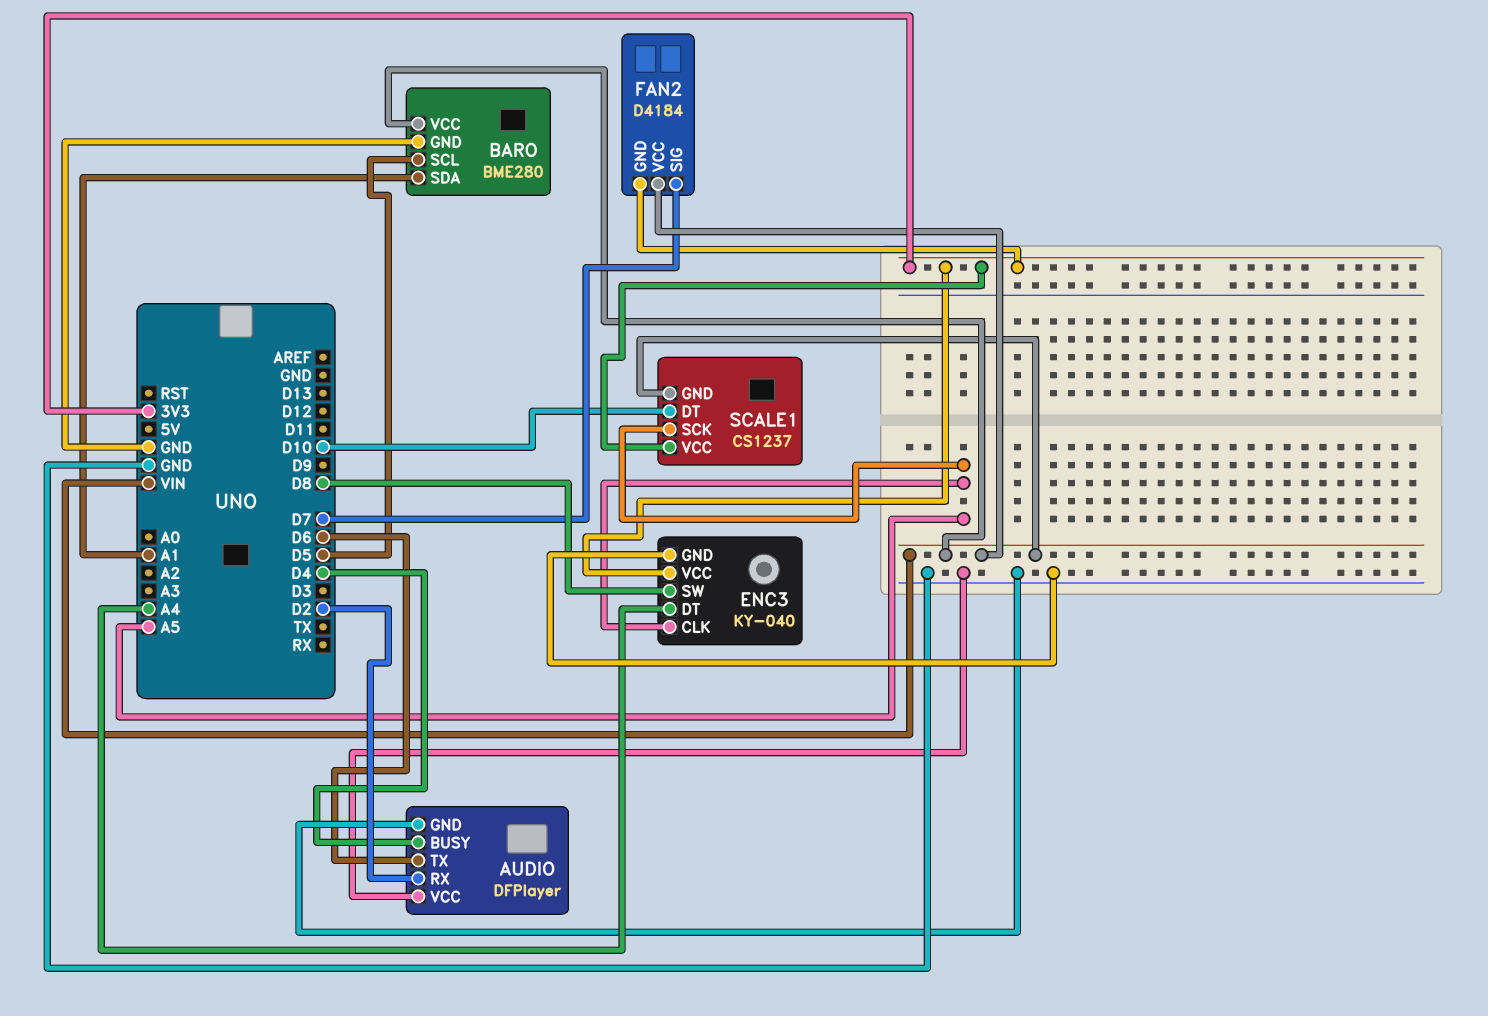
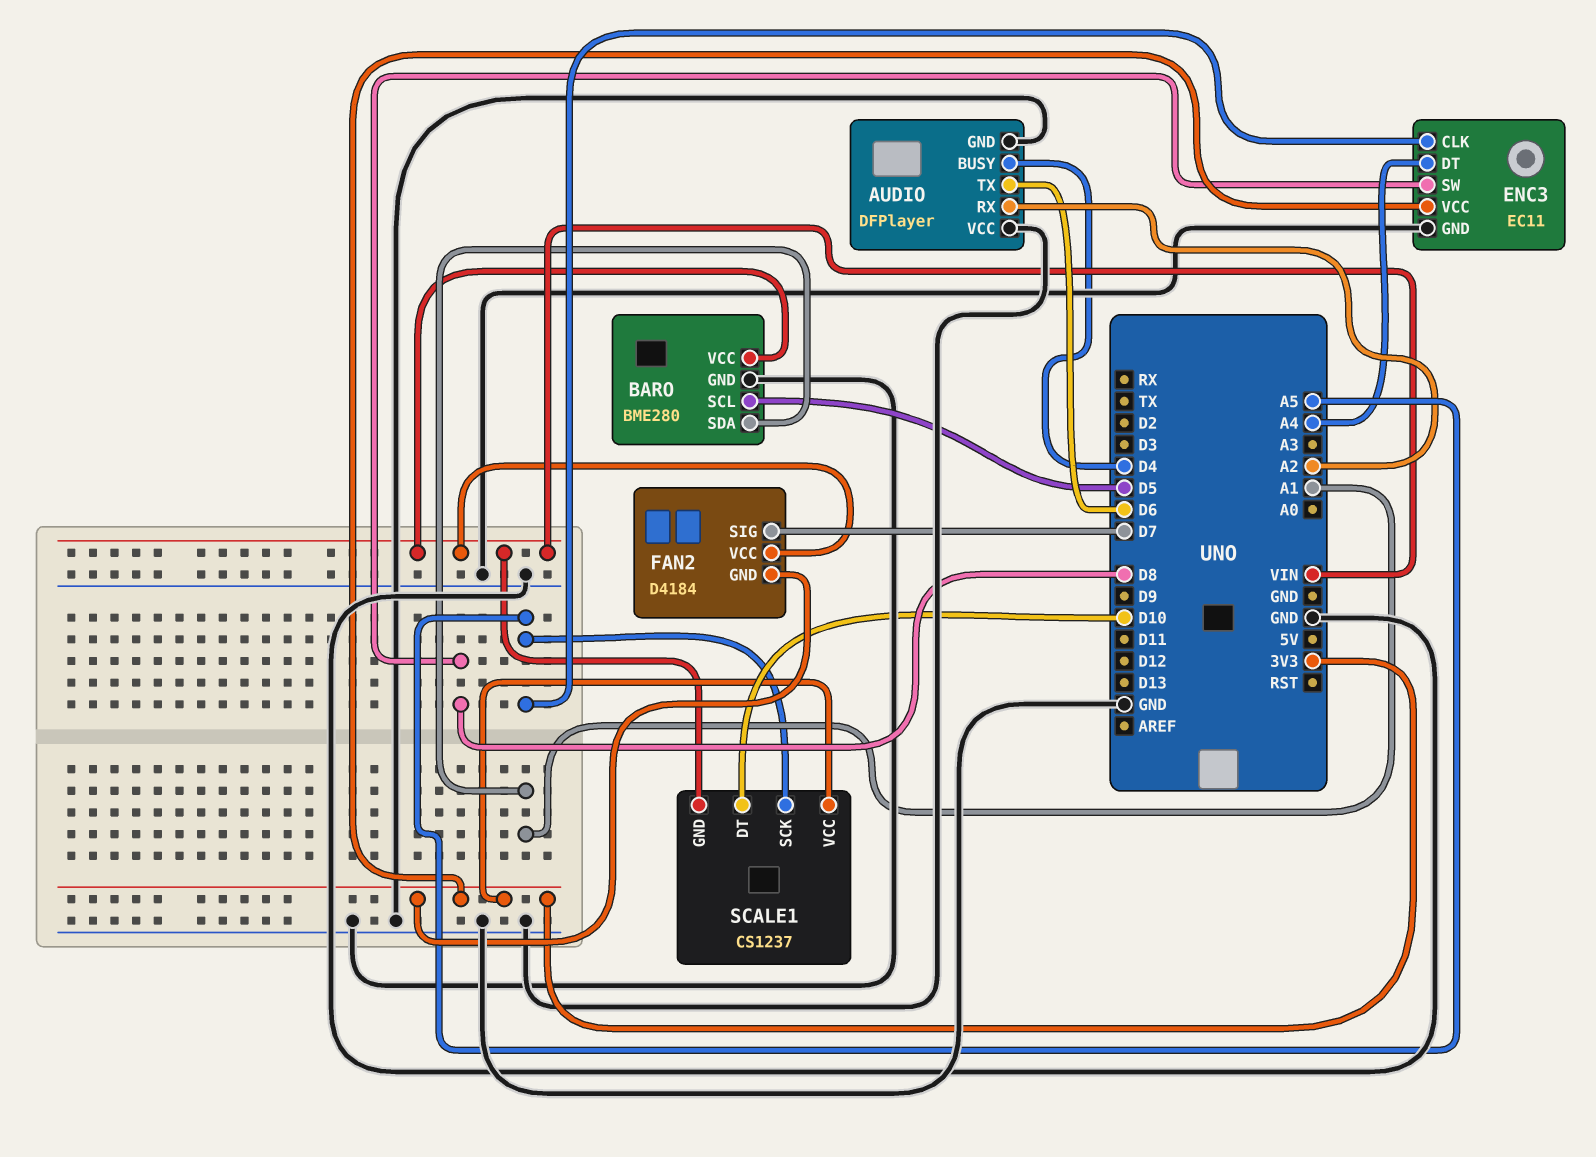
AUDIO pin RX: D2 -> A2
ENC3: KY-040 -> EC11

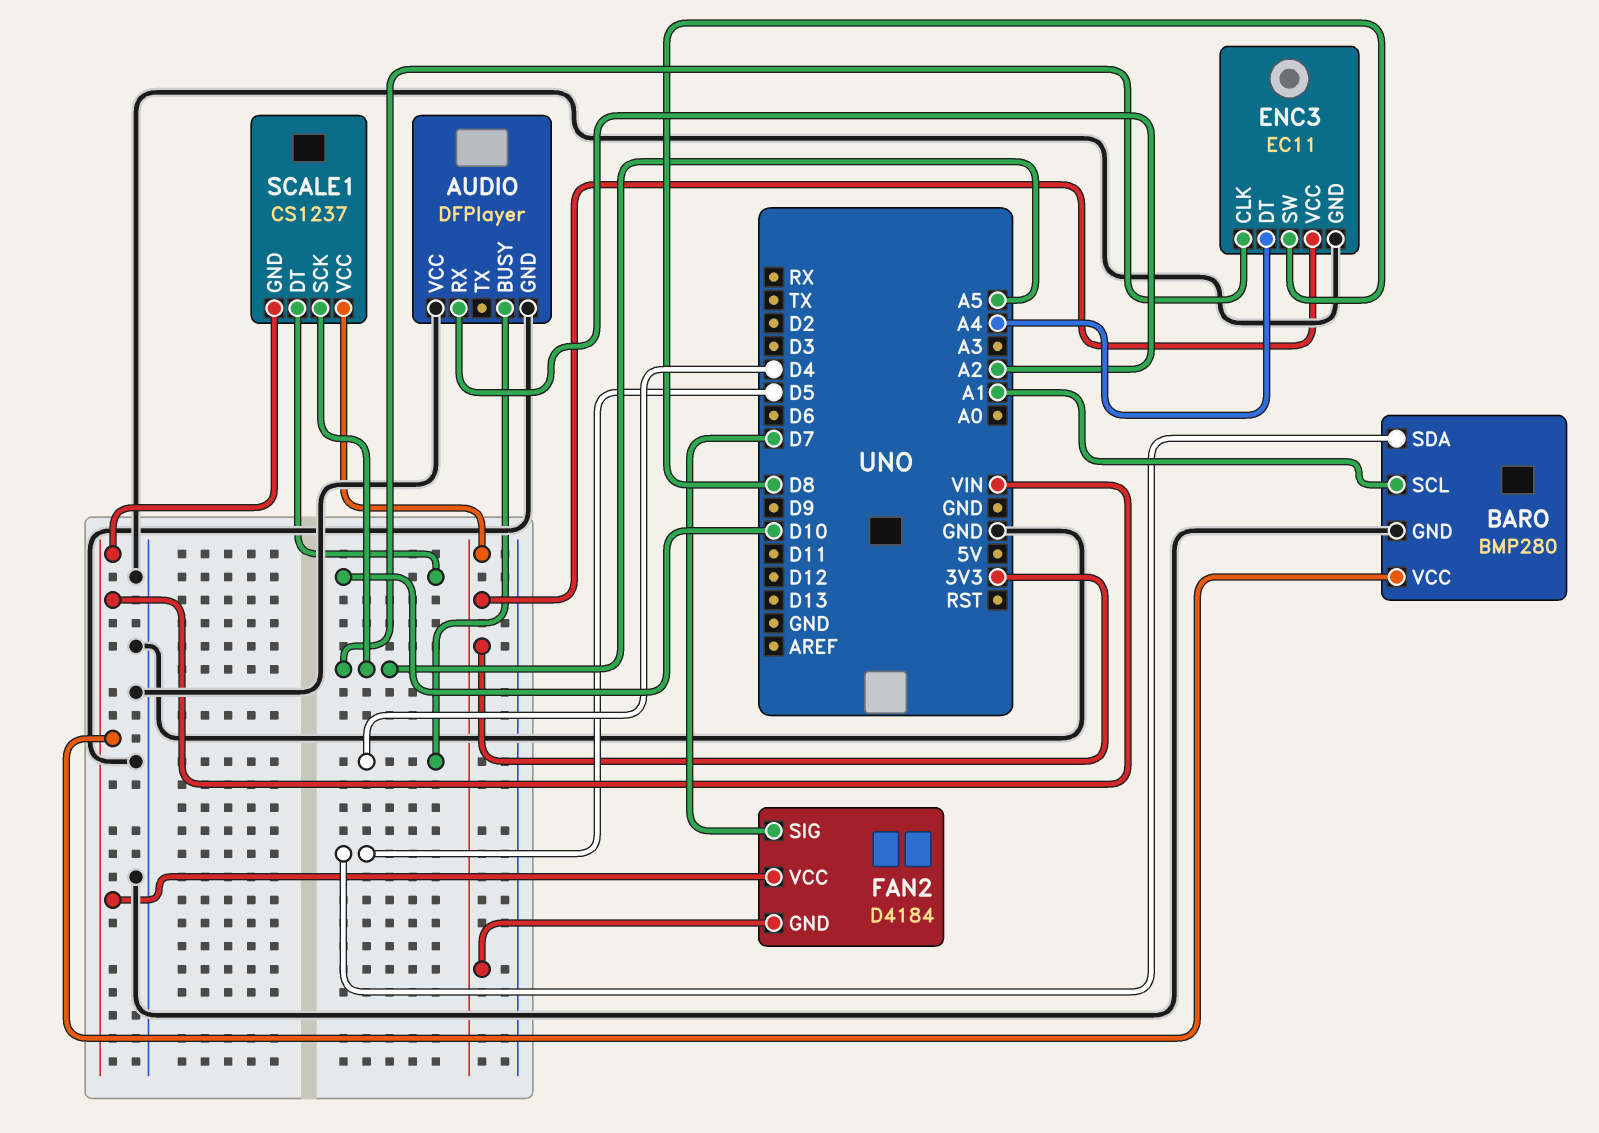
AUDIO pin TX: D6 -> none
BARO: BME280 -> BMP280
BARO pin SCL: D5 -> A1
BARO pin SDA: A1 -> D5

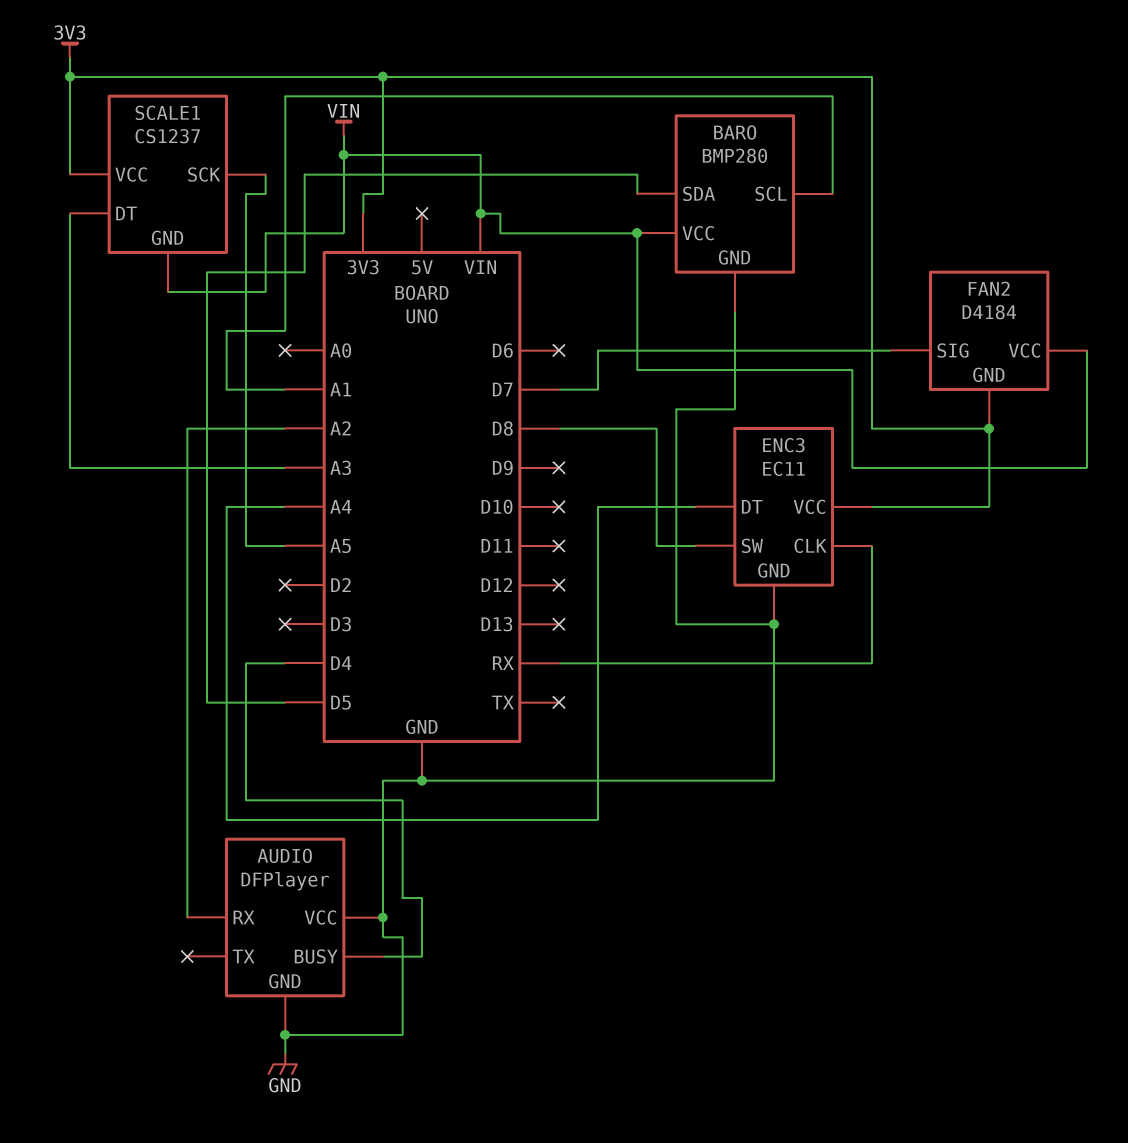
ENC3 pin CLK: A5 -> RX
SCALE1 pin DT: D10 -> A3

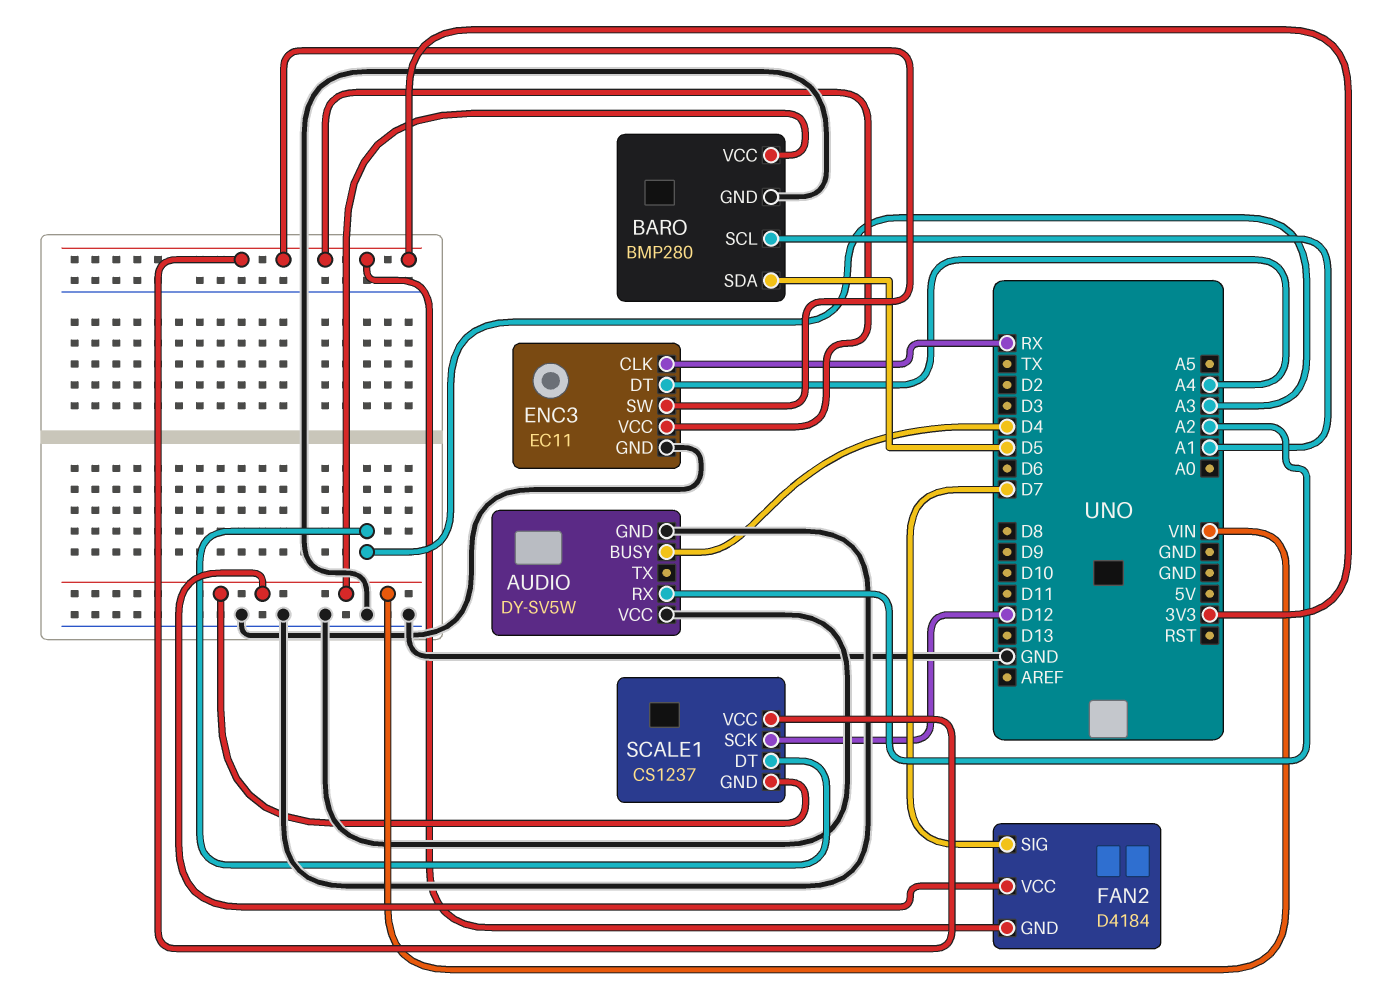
AUDIO: DFPlayer -> DY-SV5W
ENC3 pin SW: D8 -> 3V3
SCALE1 pin SCK: A5 -> D12

